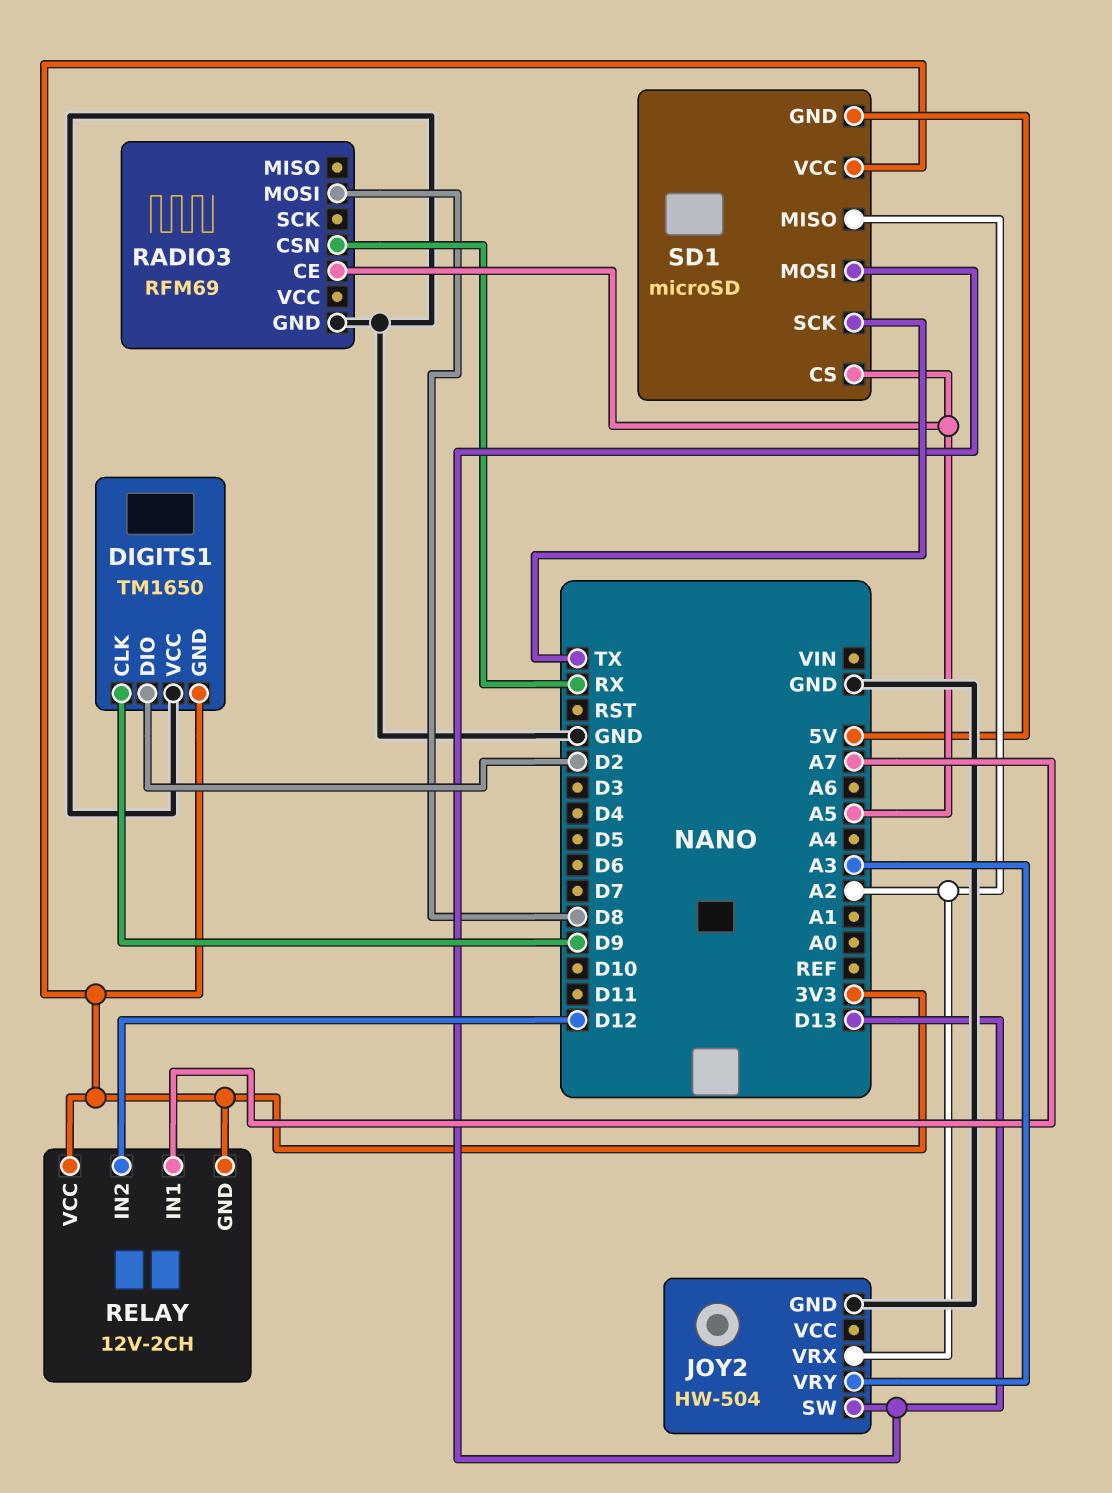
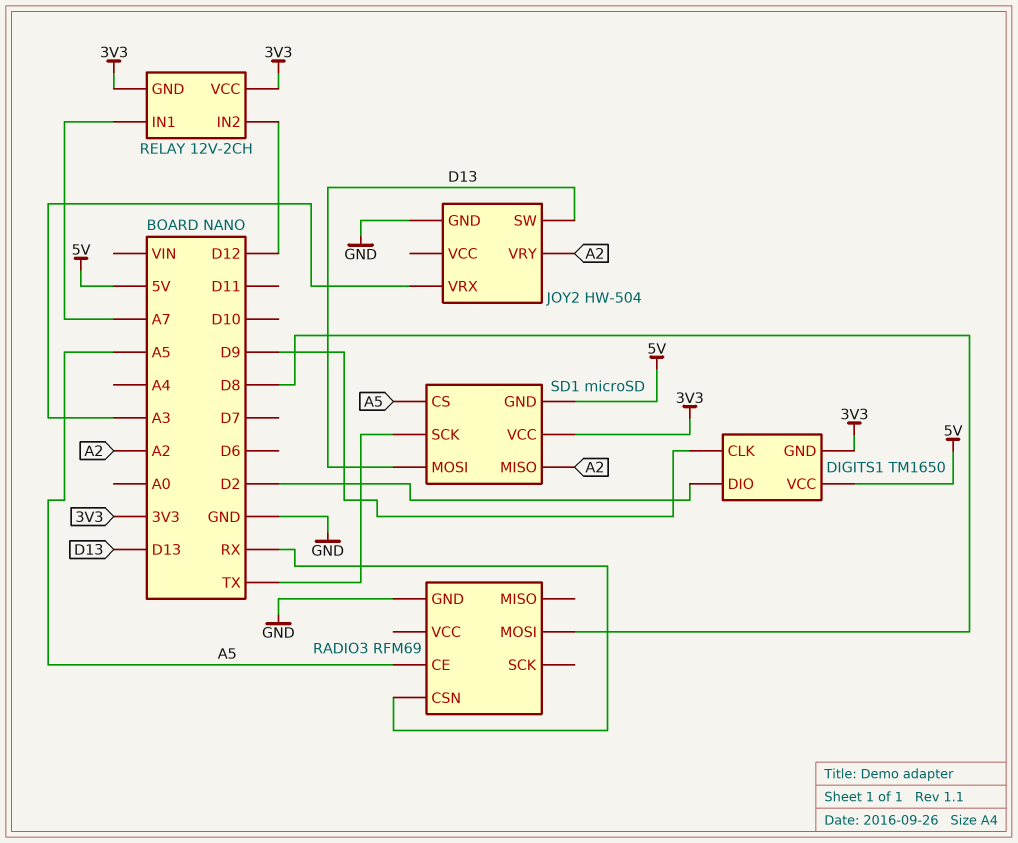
DIGITS1 pin VCC: GND -> 5V
JOY2 pin VRX: A2 -> A3
JOY2 pin VRY: A3 -> A2

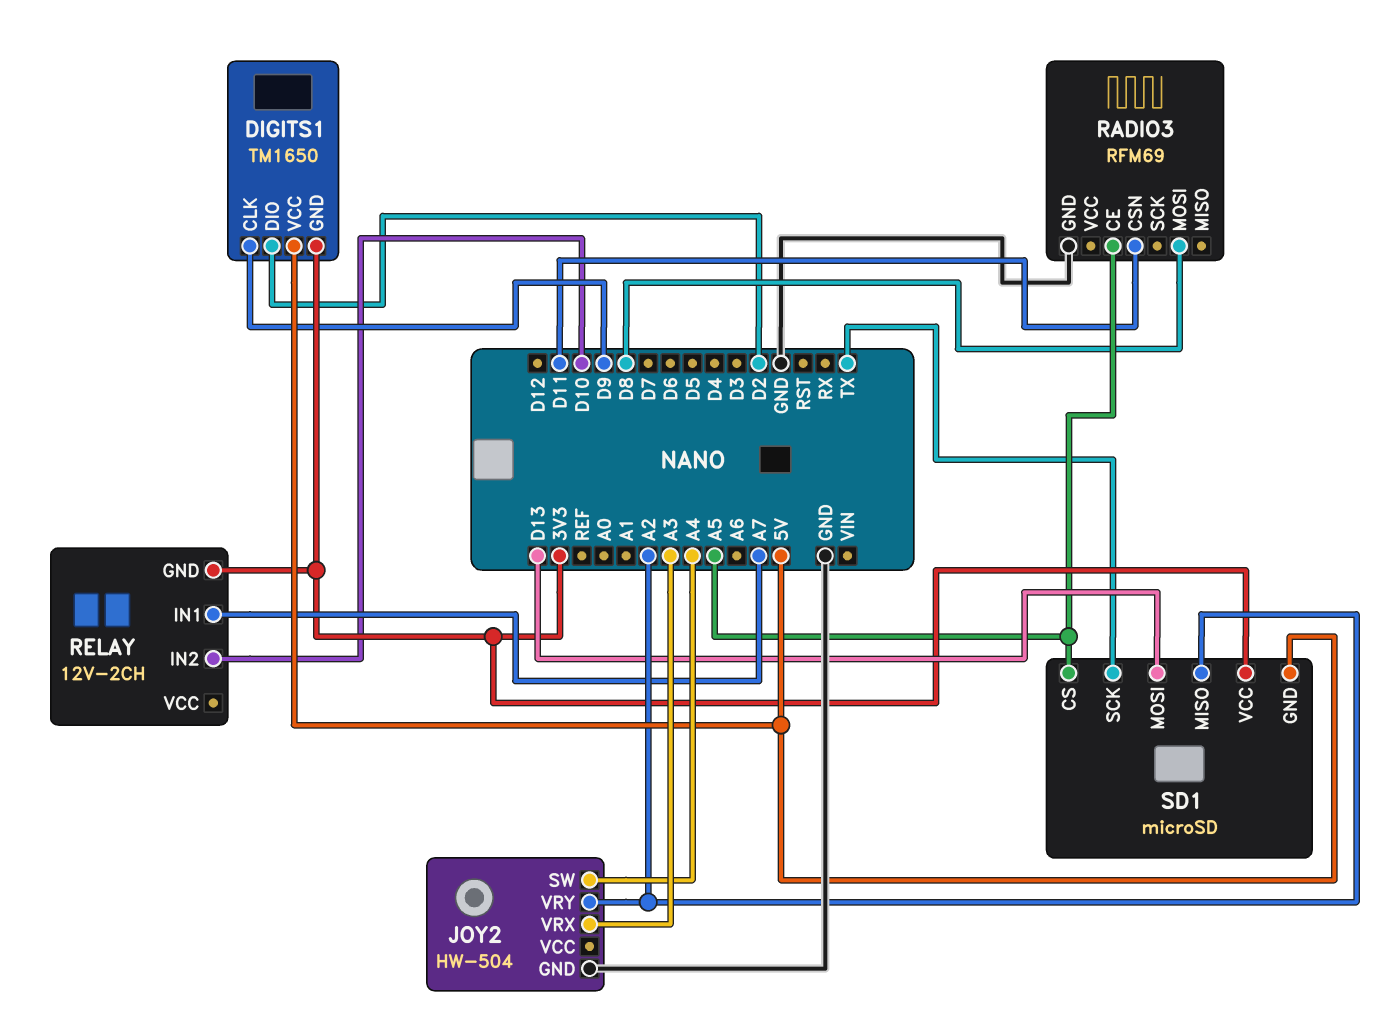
JOY2 pin SW: D13 -> A4
RADIO3 pin CSN: RX -> D11
RELAY pin IN2: D12 -> D10
RELAY pin VCC: 3V3 -> none

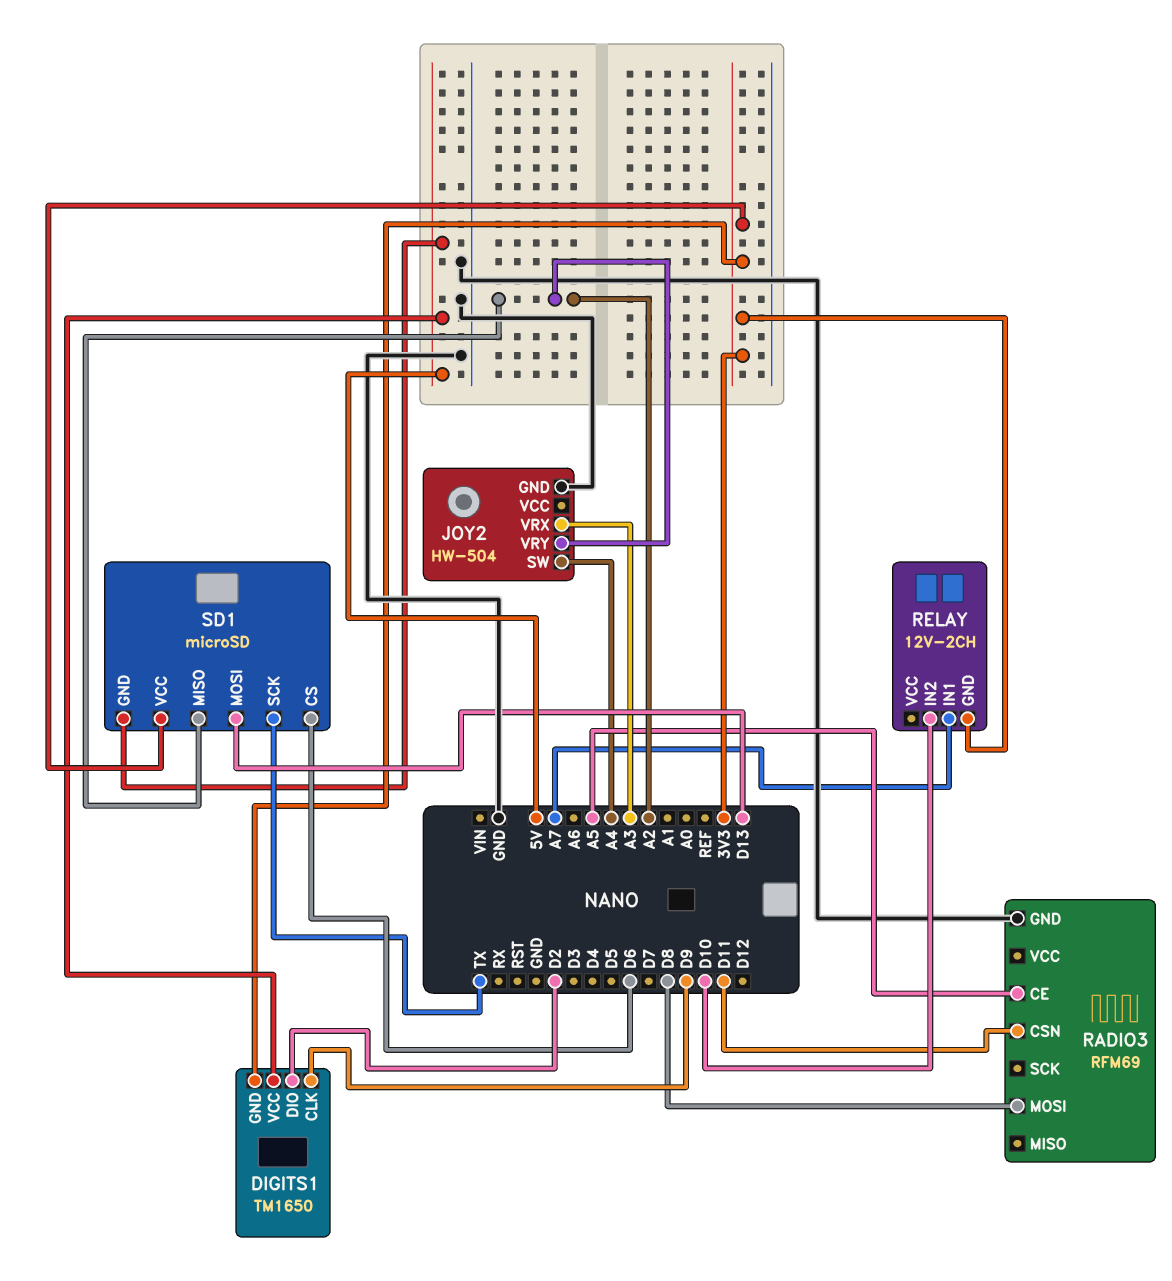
SD1 pin CS: A5 -> D6

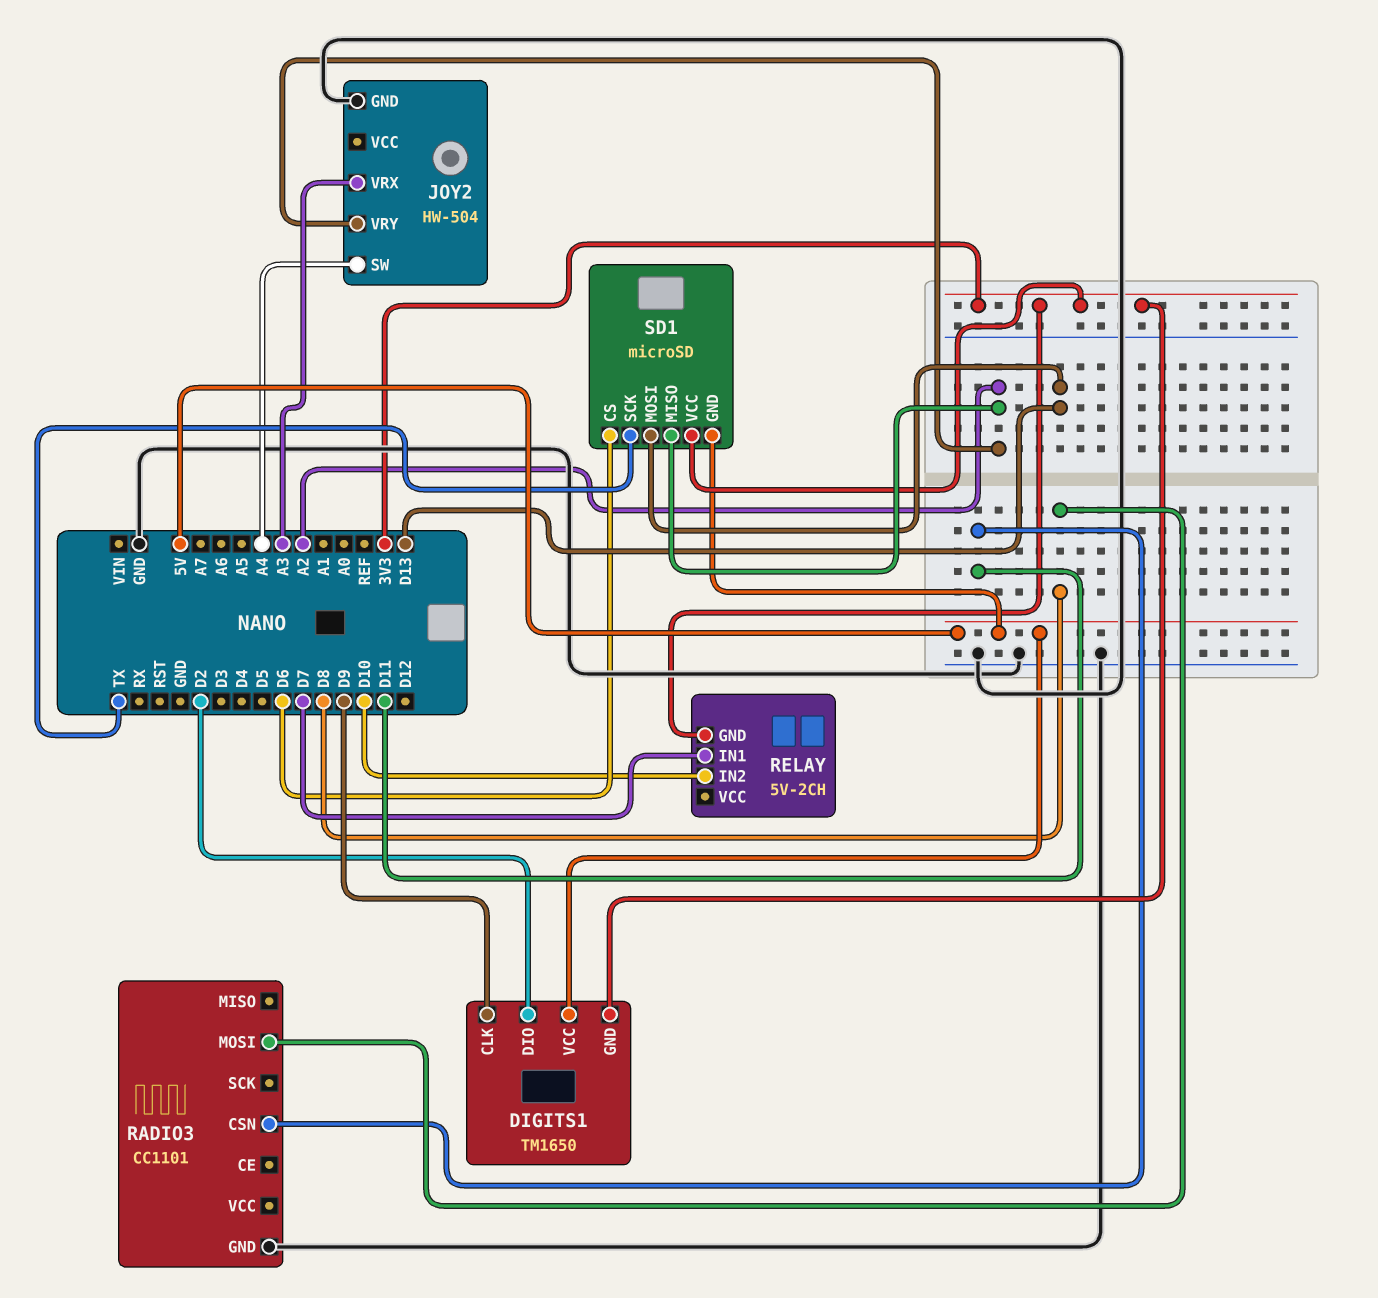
RADIO3: RFM69 -> CC1101
RADIO3 pin CE: A5 -> none
RELAY: 12V-2CH -> 5V-2CH
RELAY pin IN1: A7 -> D7

